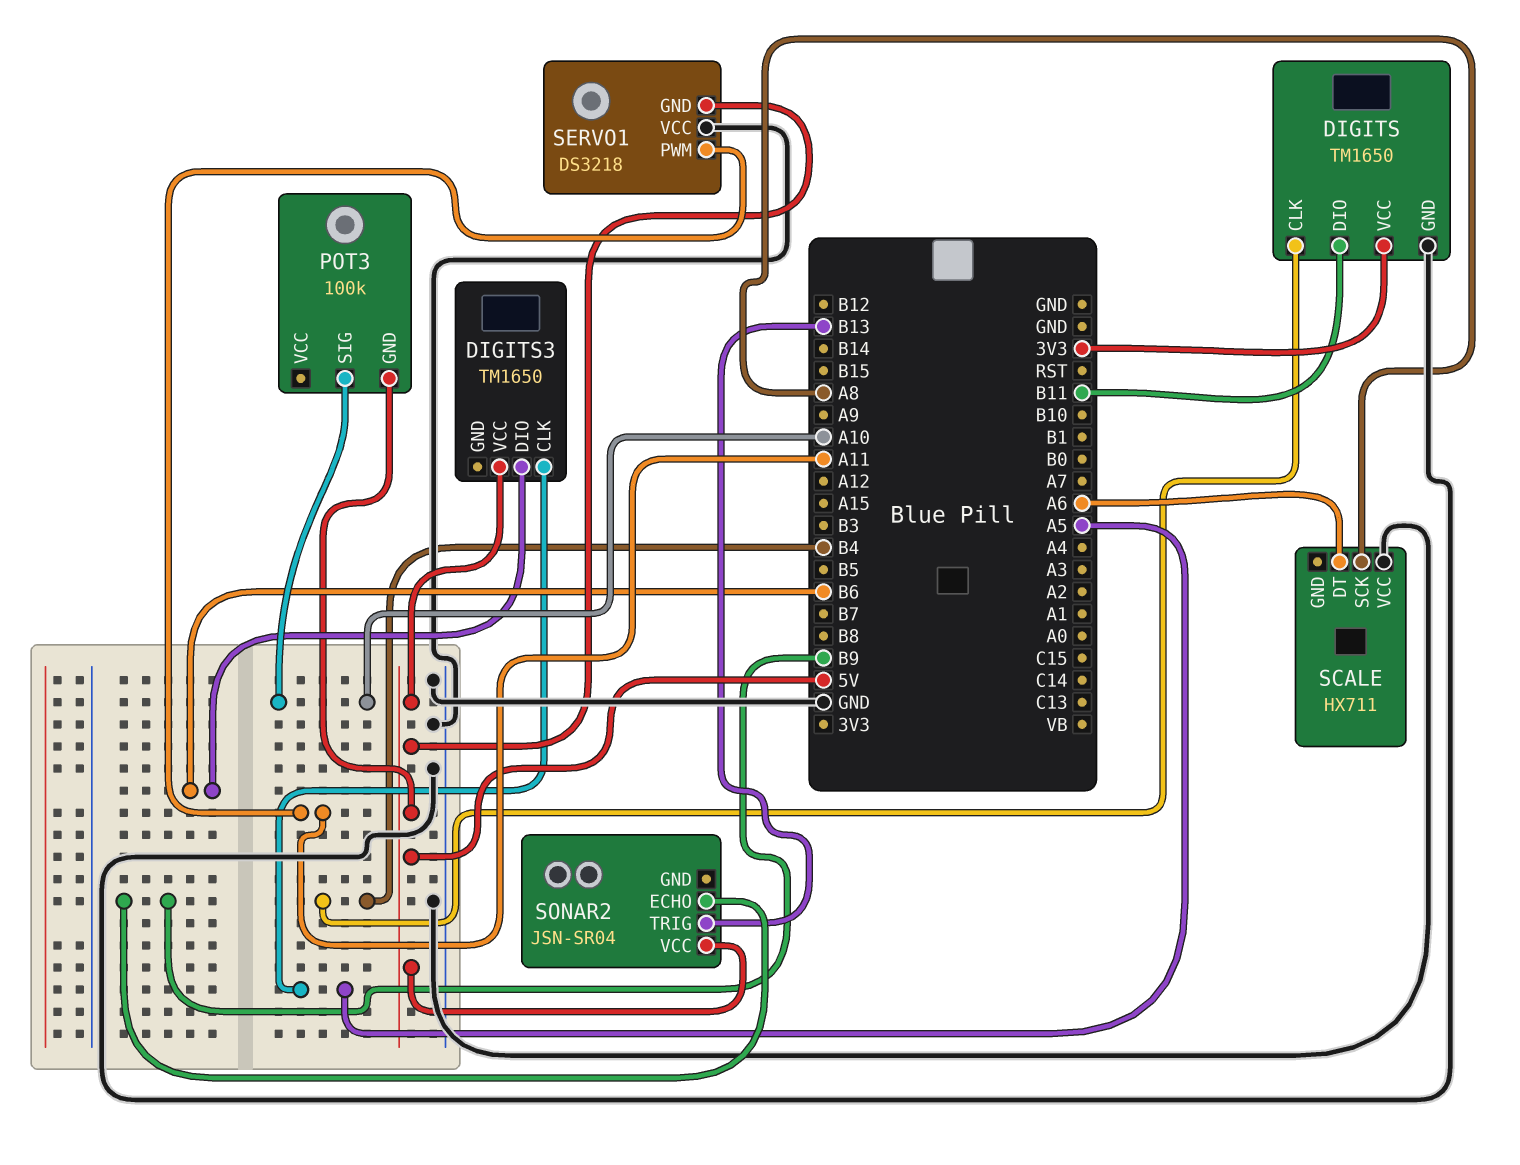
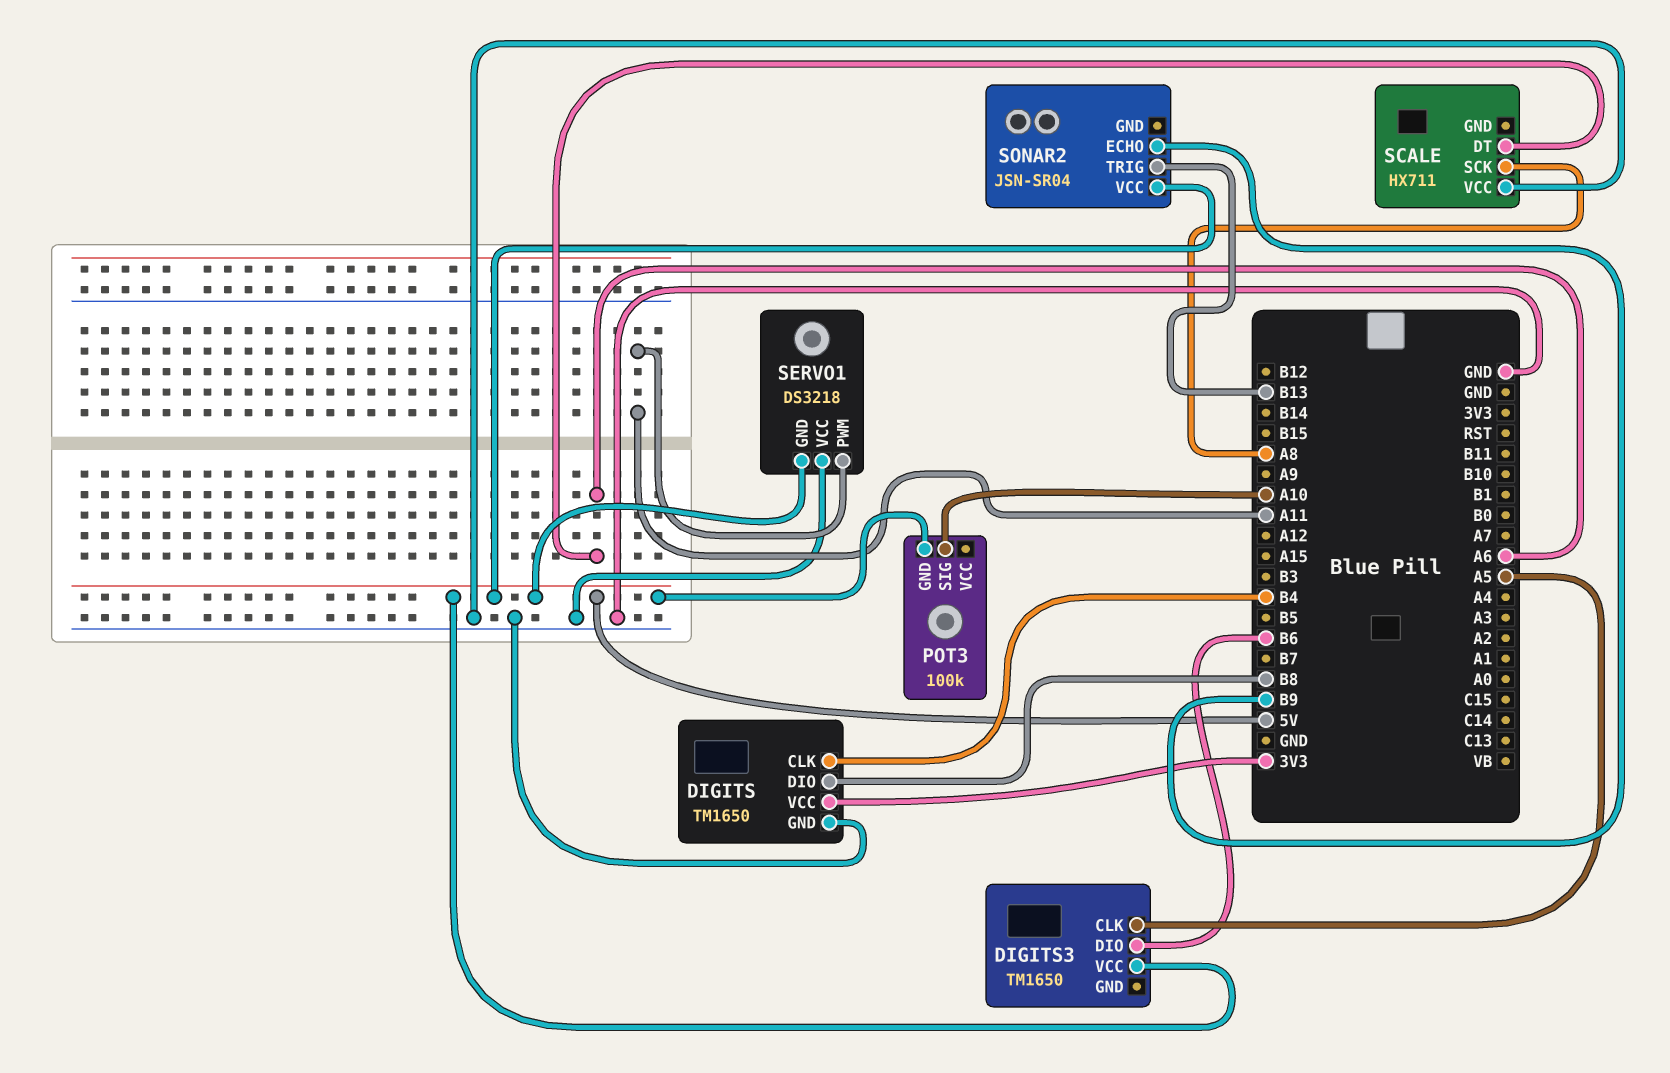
DIGITS pin DIO: B11 -> B8

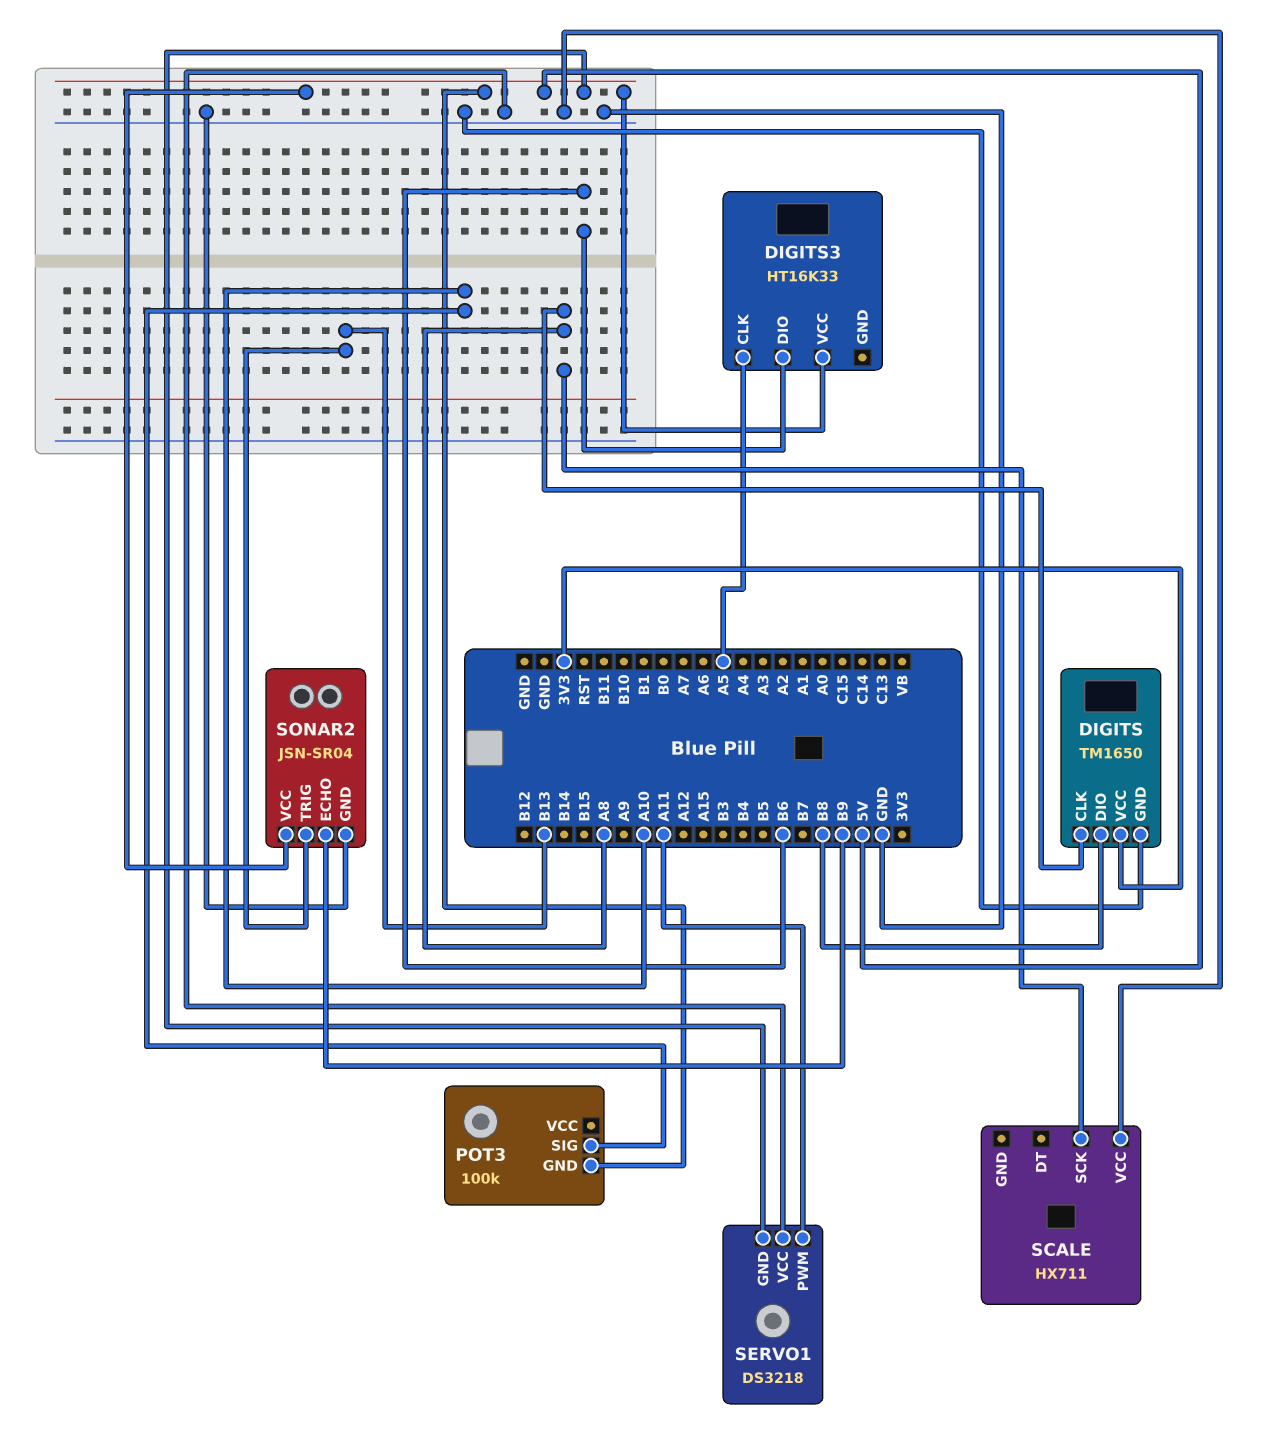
DIGITS pin CLK: B4 -> A8
DIGITS3: TM1650 -> HT16K33
SCALE pin DT: A6 -> none
SONAR2 pin GND: none -> GND

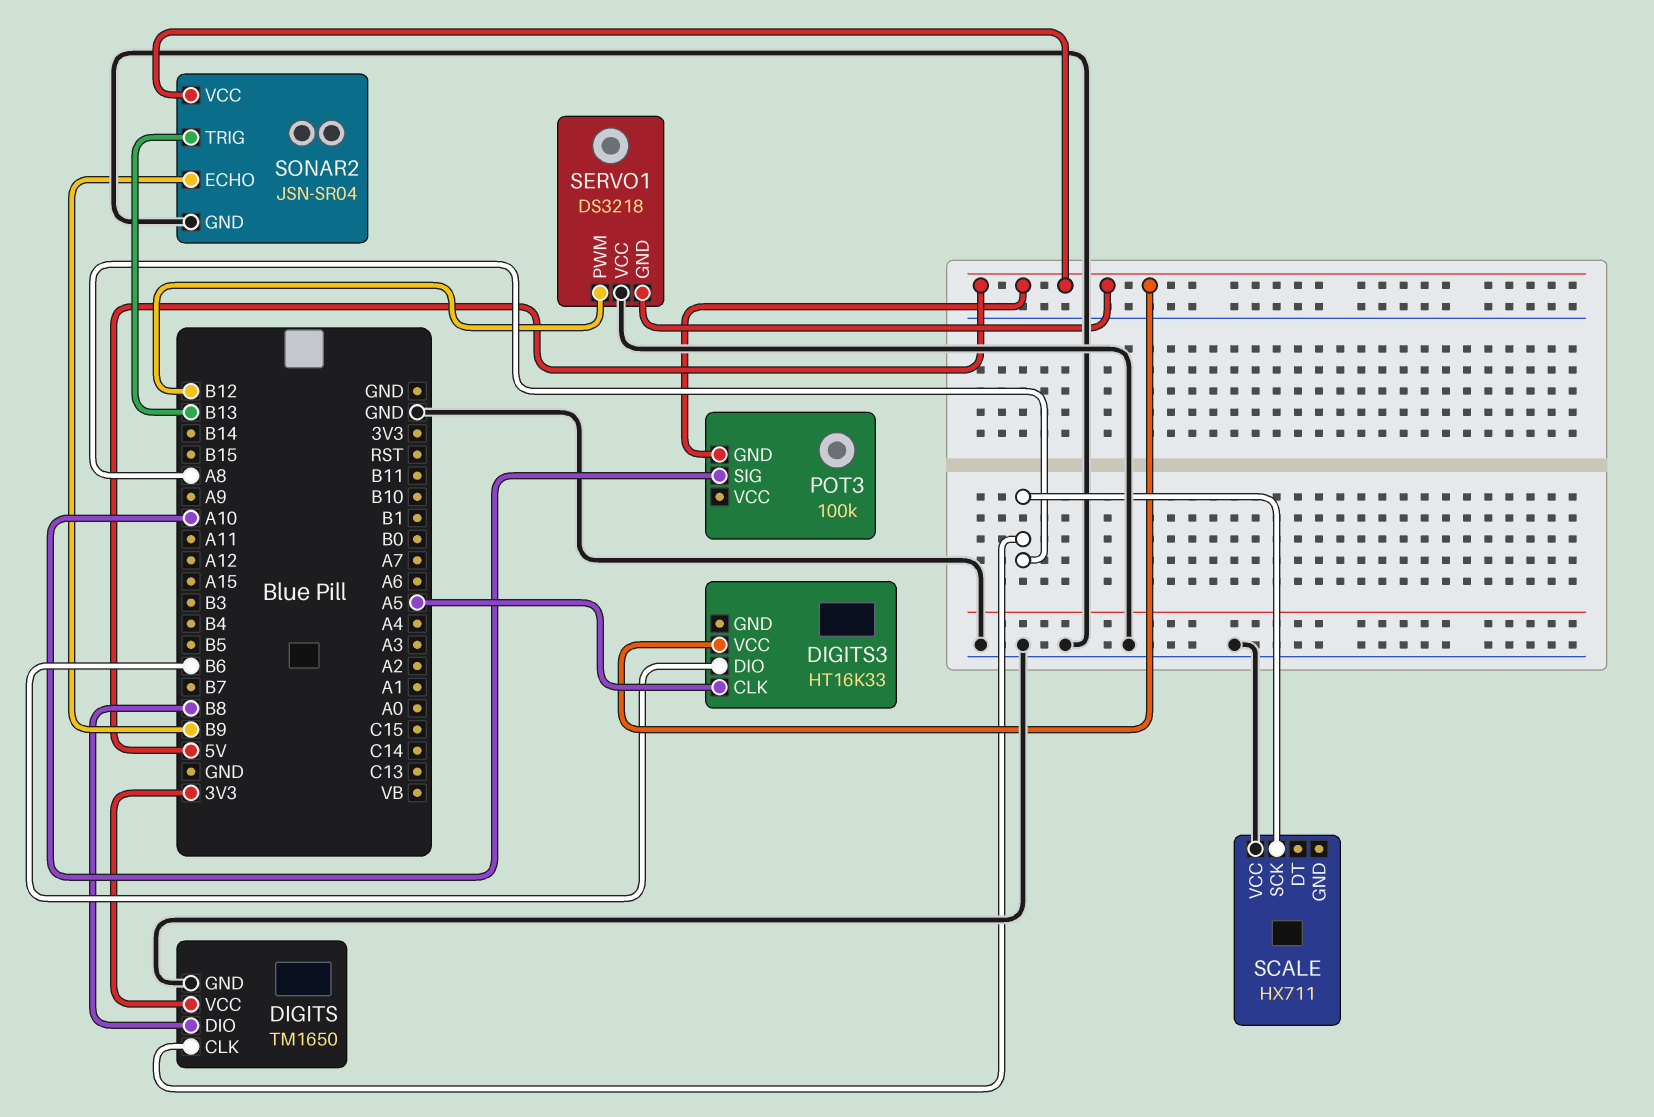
SERVO1 pin PWM: A11 -> B12

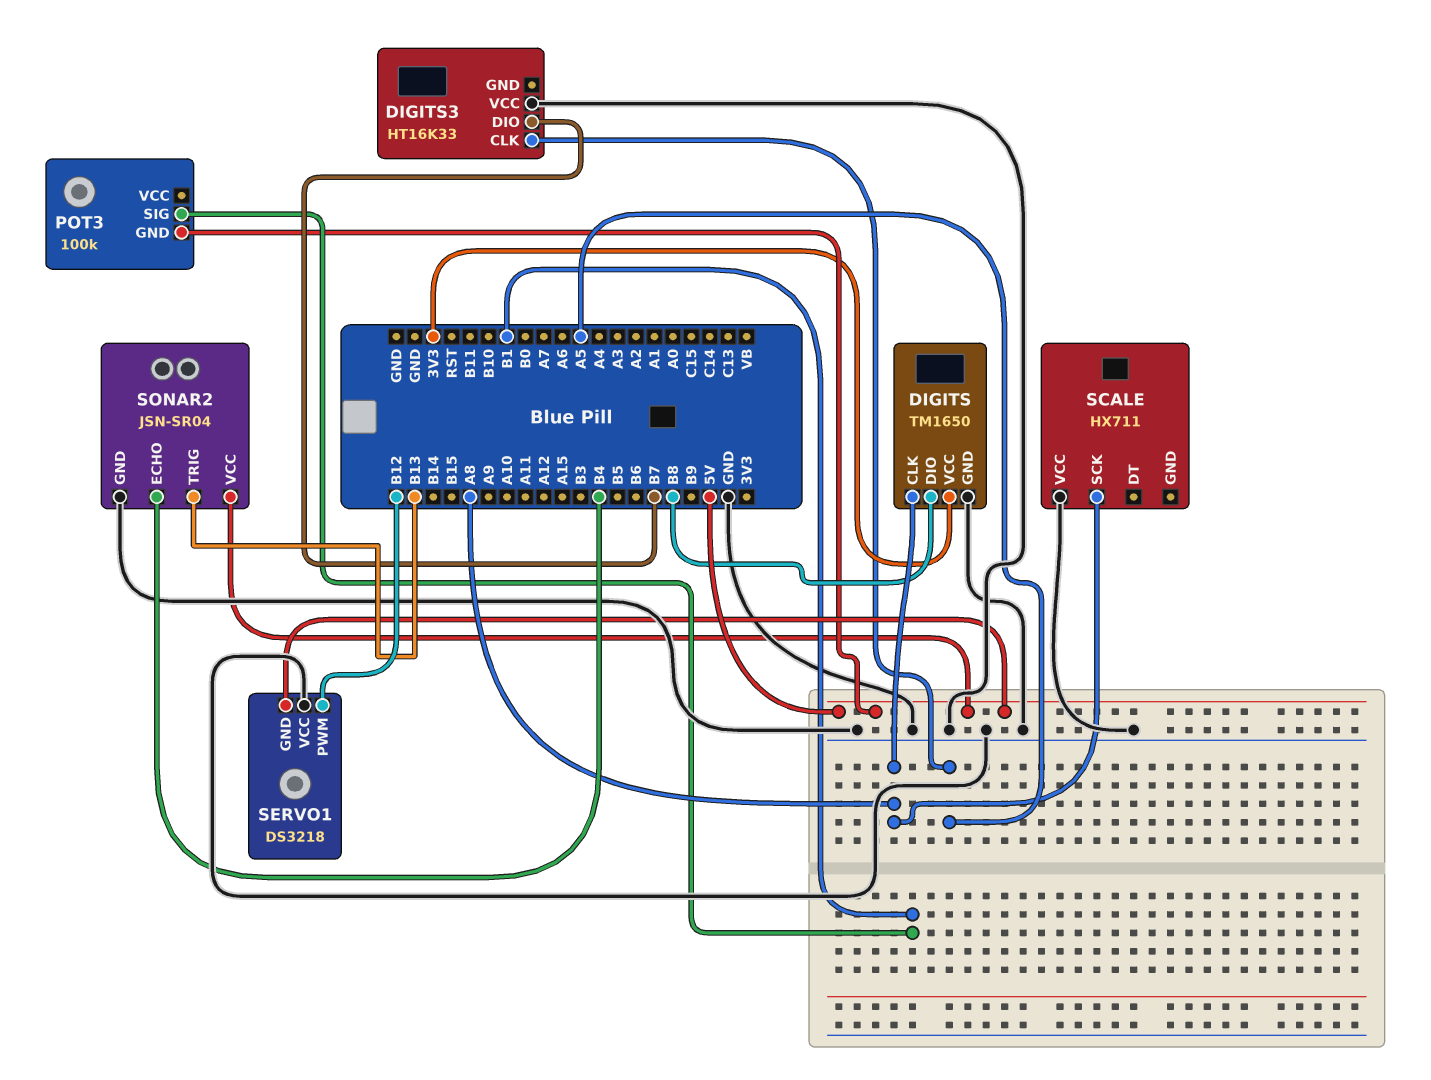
DIGITS3 pin DIO: B6 -> B7
DIGITS3 pin VCC: 5V -> GND
POT3 pin SIG: A10 -> B1
SONAR2 pin ECHO: B9 -> B4

